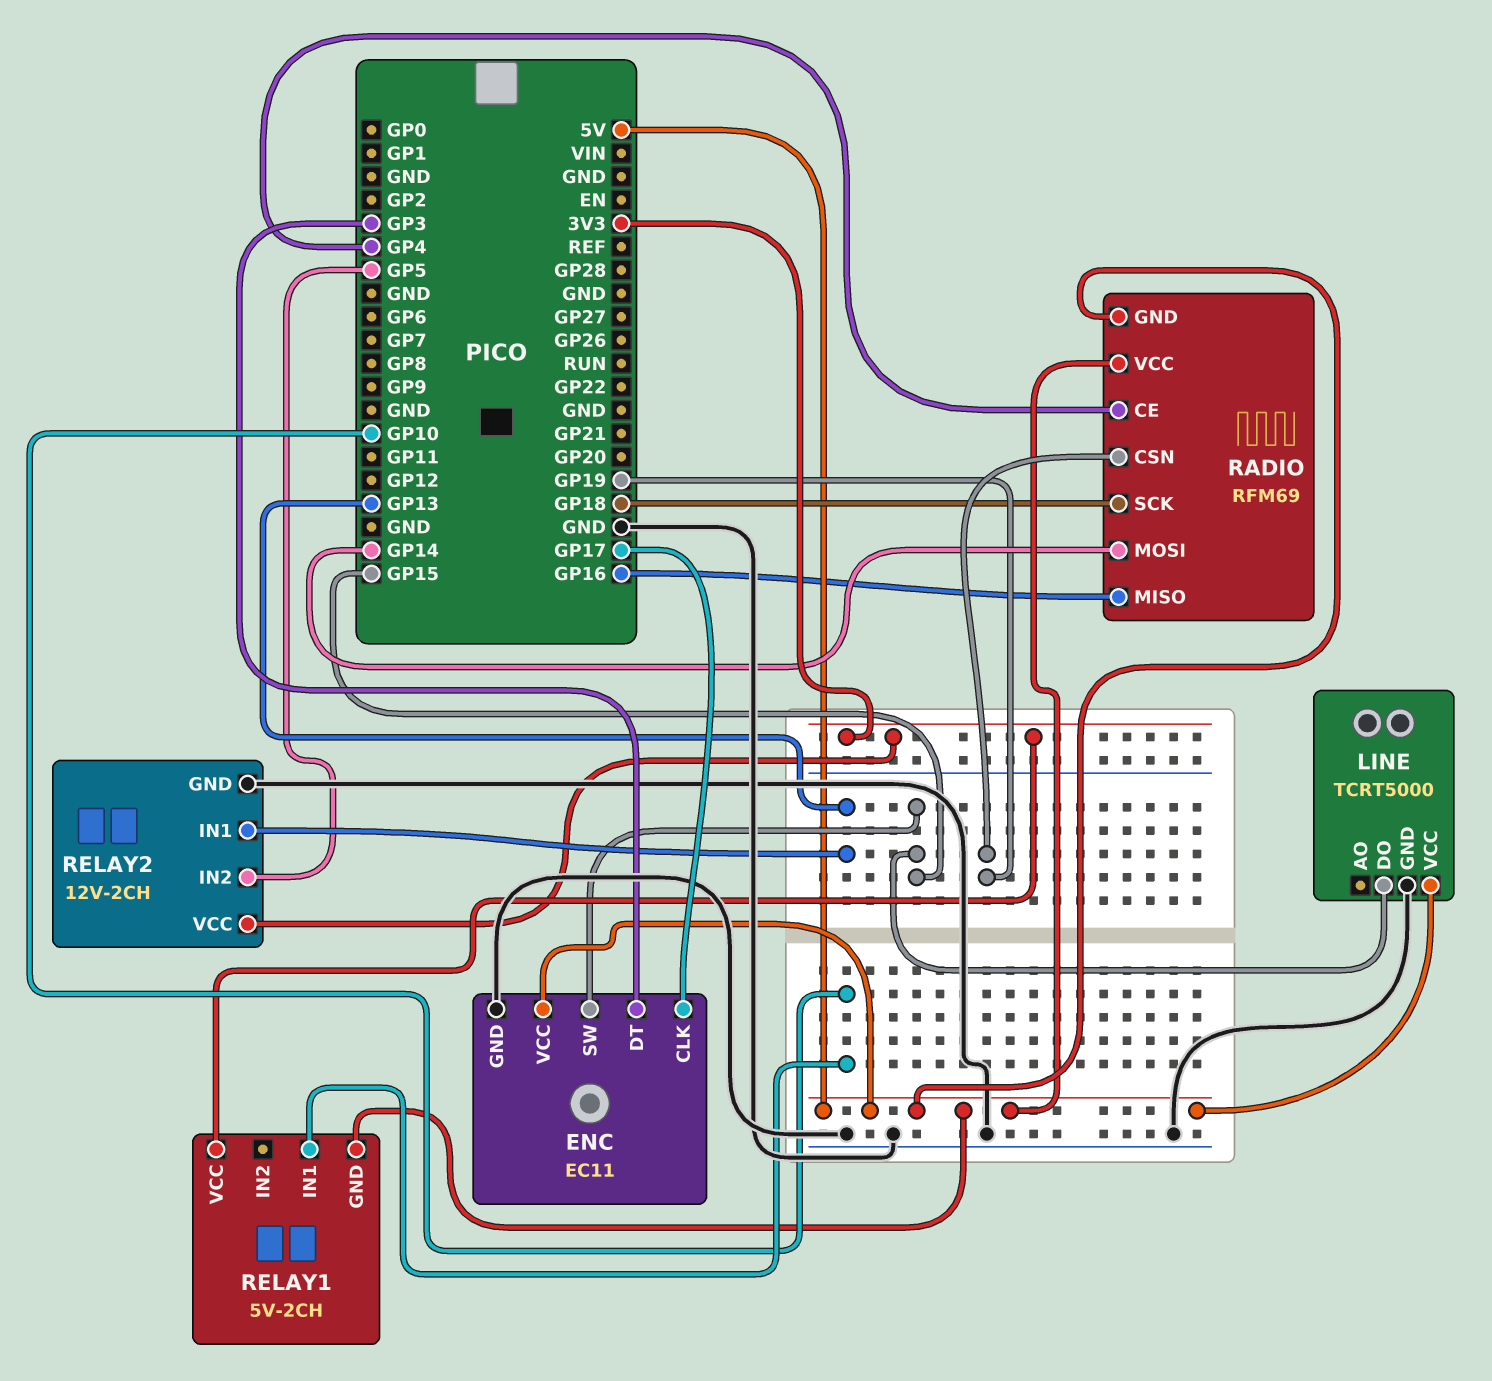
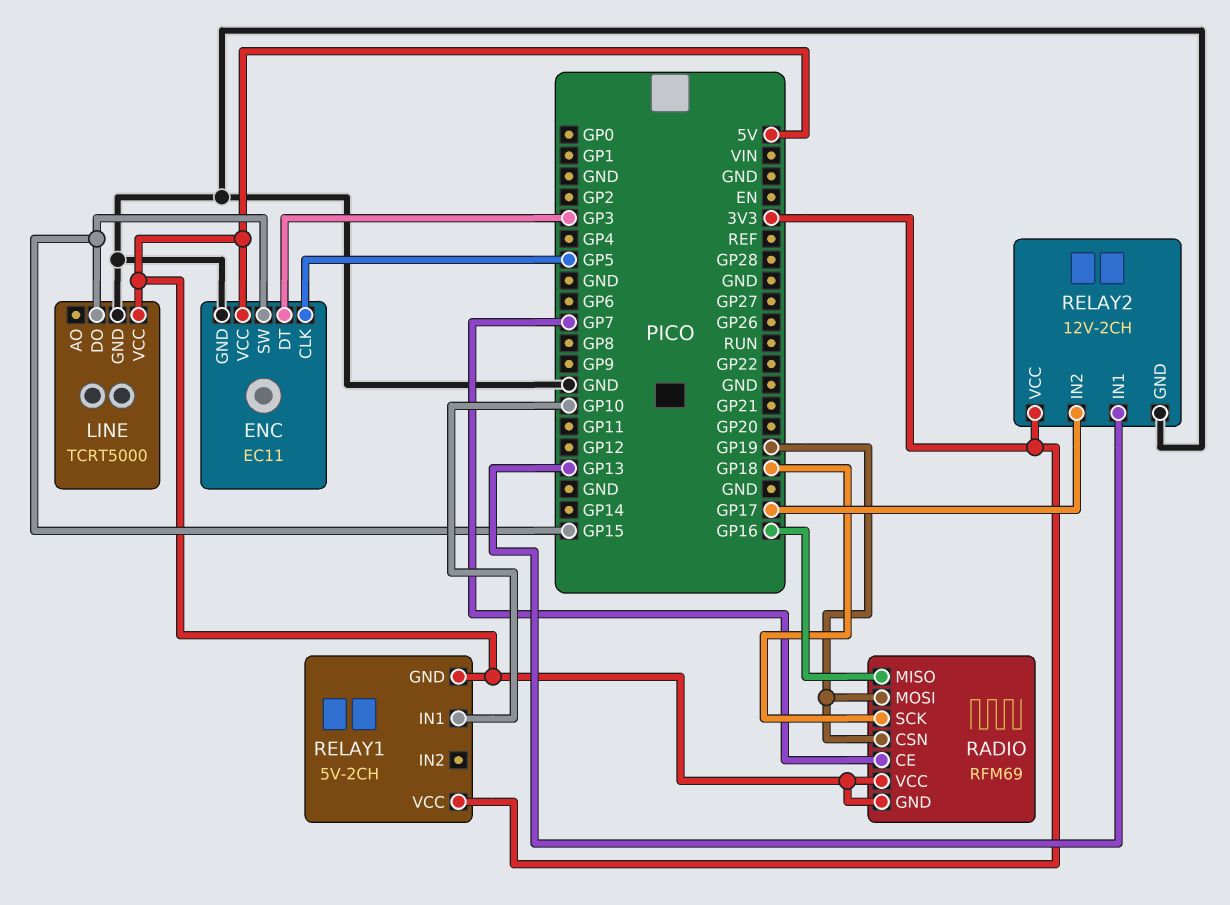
ENC pin CLK: GP17 -> GP5
RADIO pin CE: GP4 -> GP7
RADIO pin MOSI: GP14 -> GP19
RELAY2 pin IN2: GP5 -> GP17

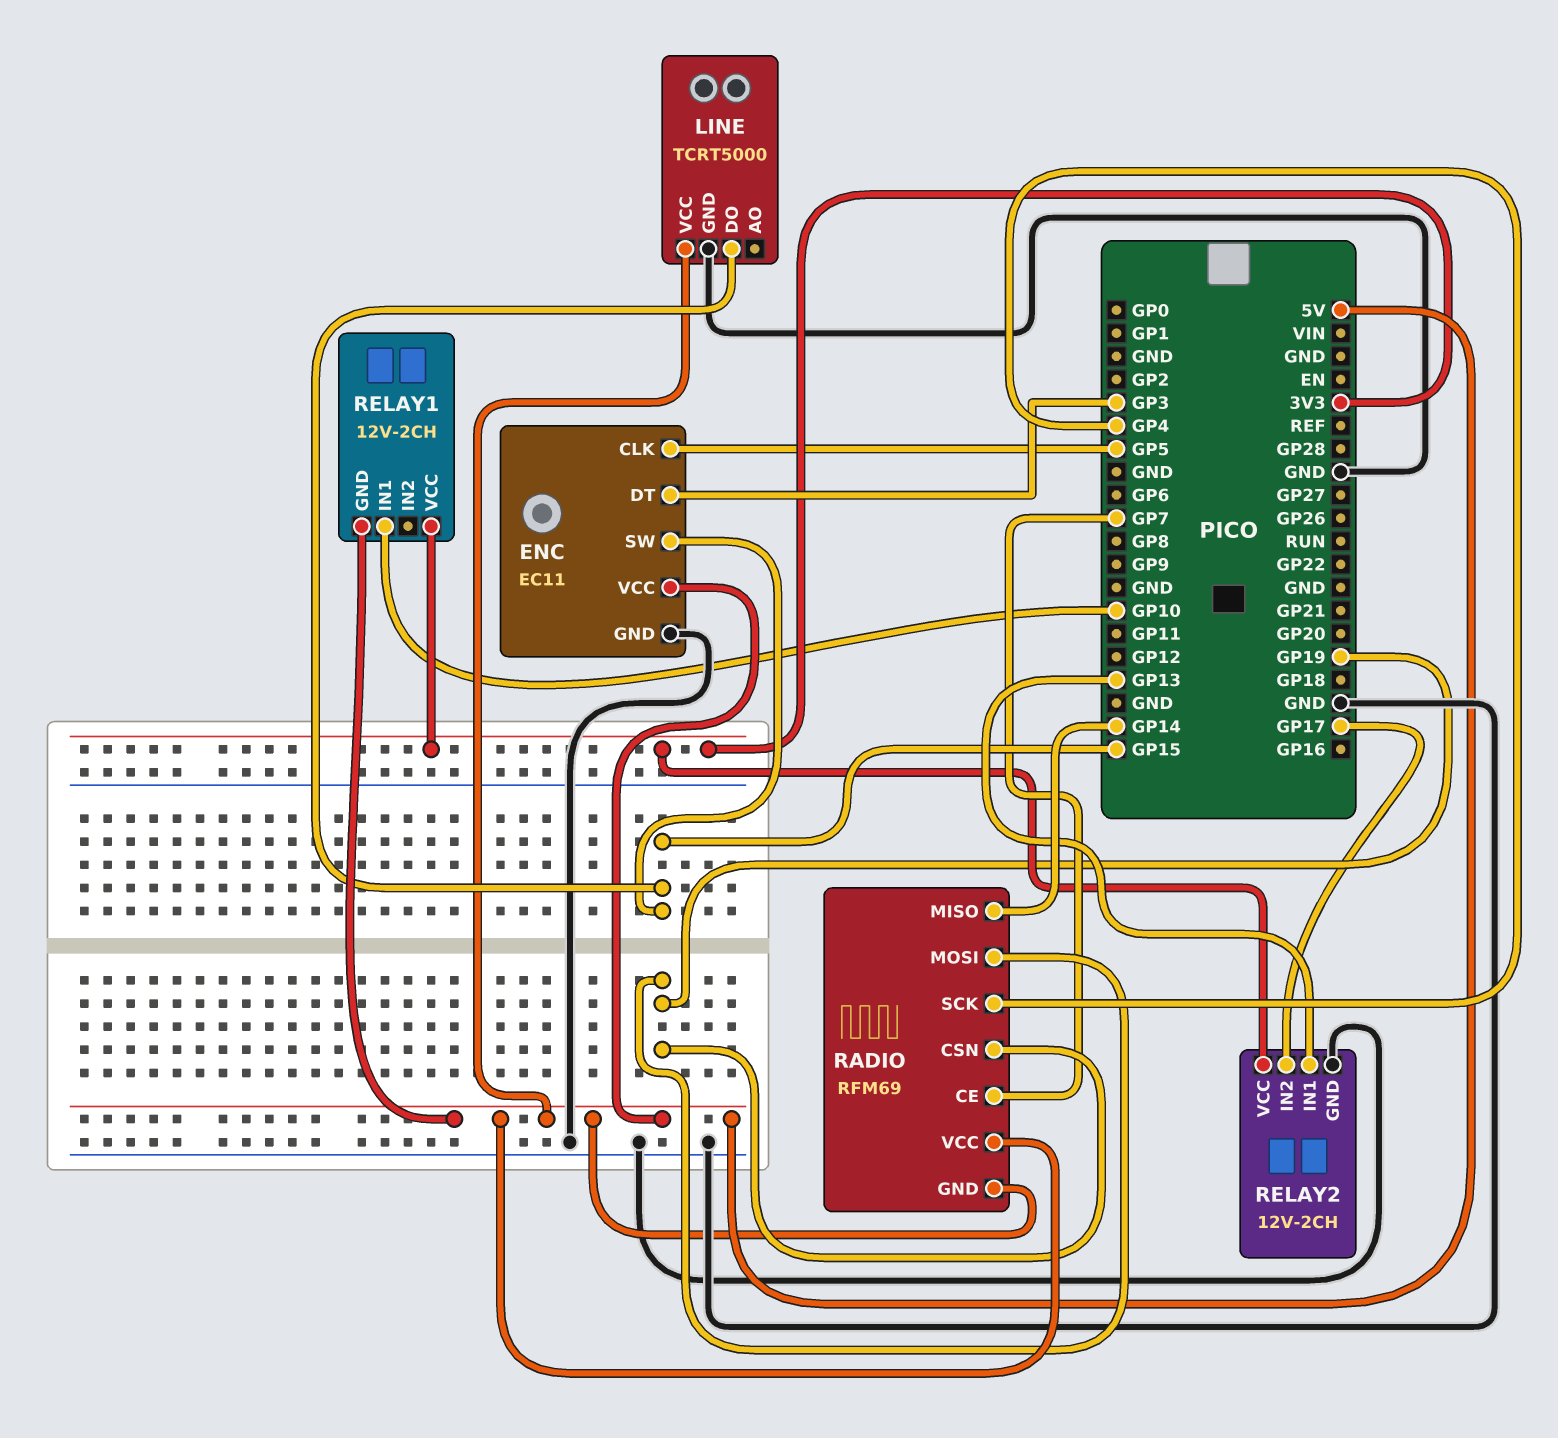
RADIO pin MISO: GP16 -> GP14
RADIO pin SCK: GP18 -> GP4
RELAY1: 5V-2CH -> 12V-2CH

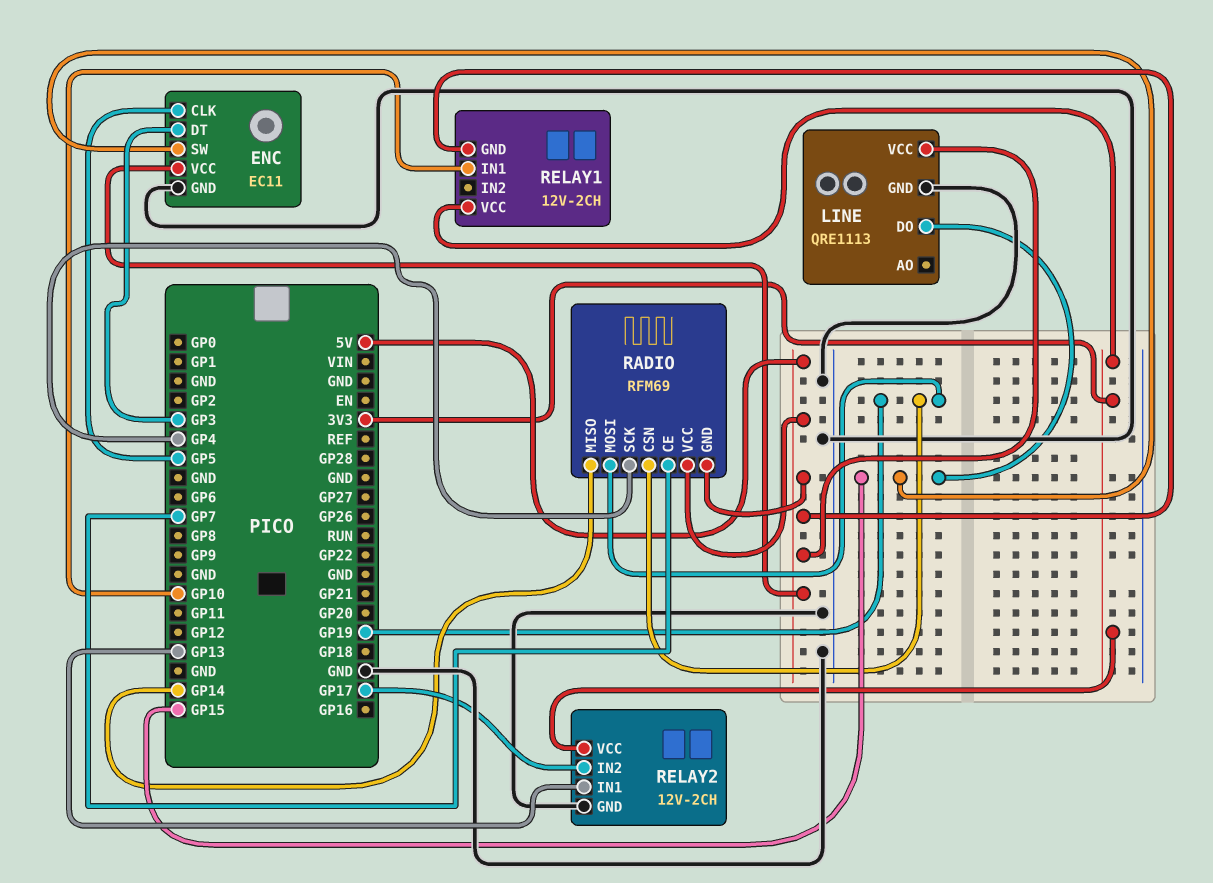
LINE: TCRT5000 -> QRE1113

